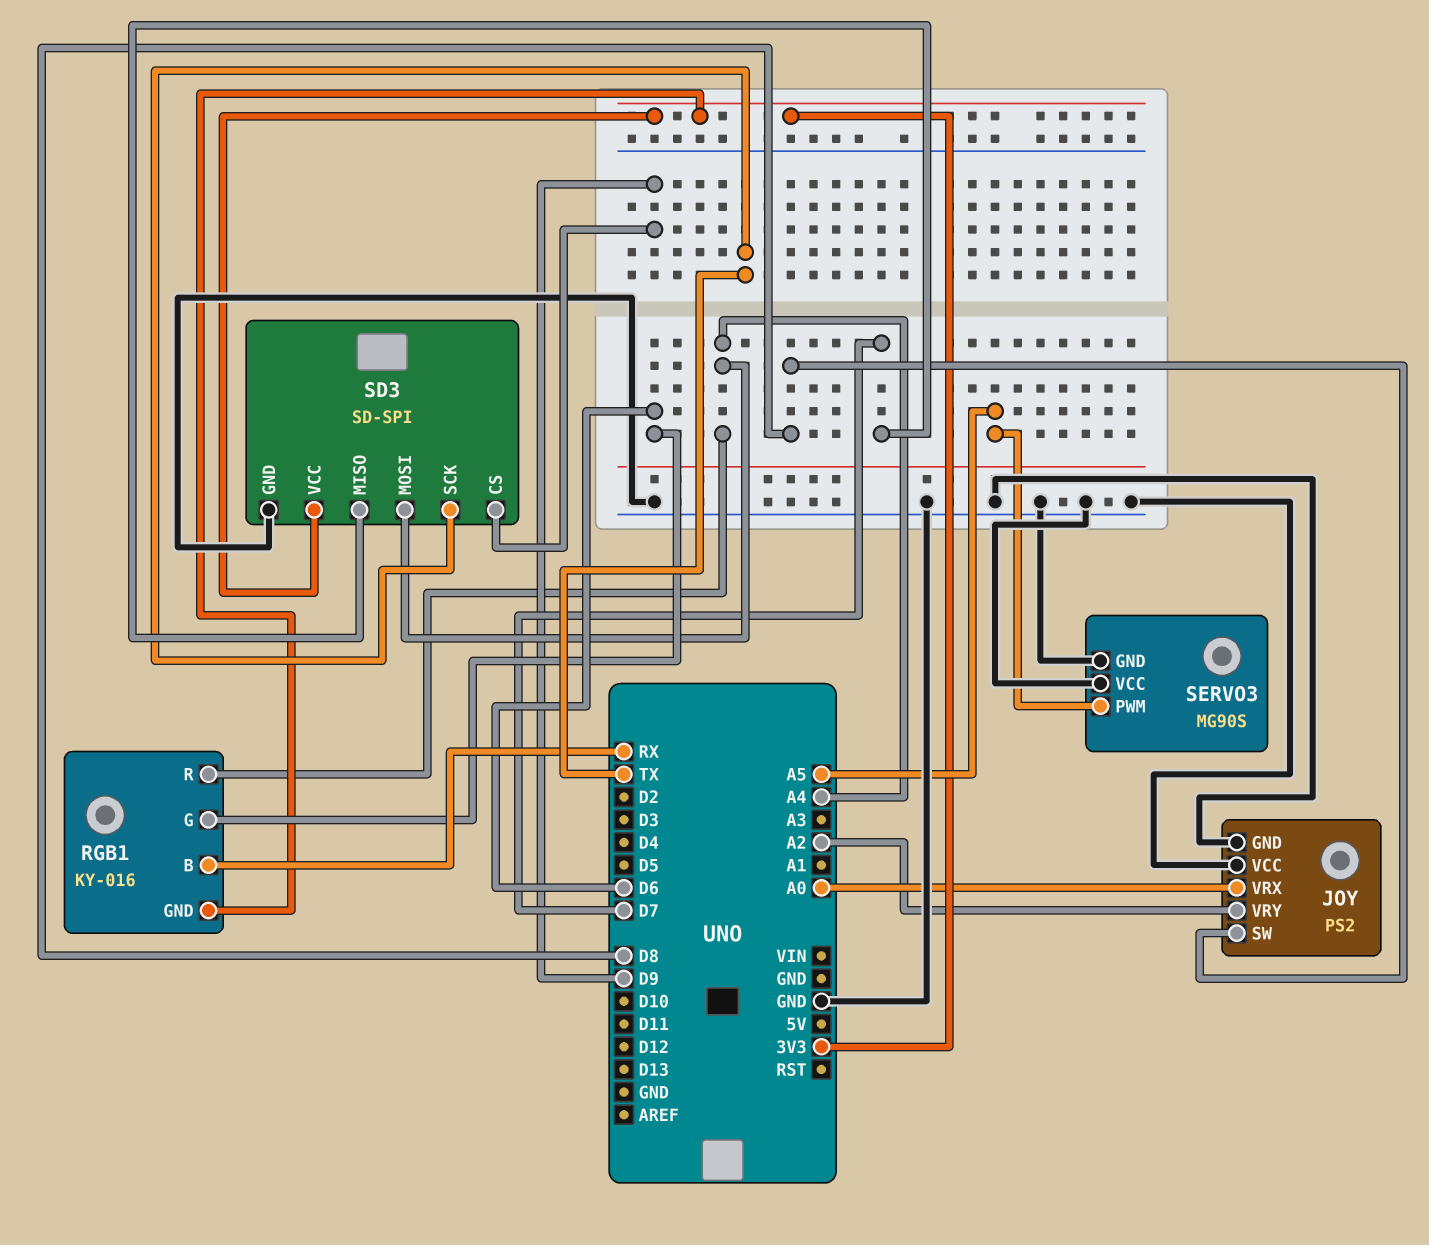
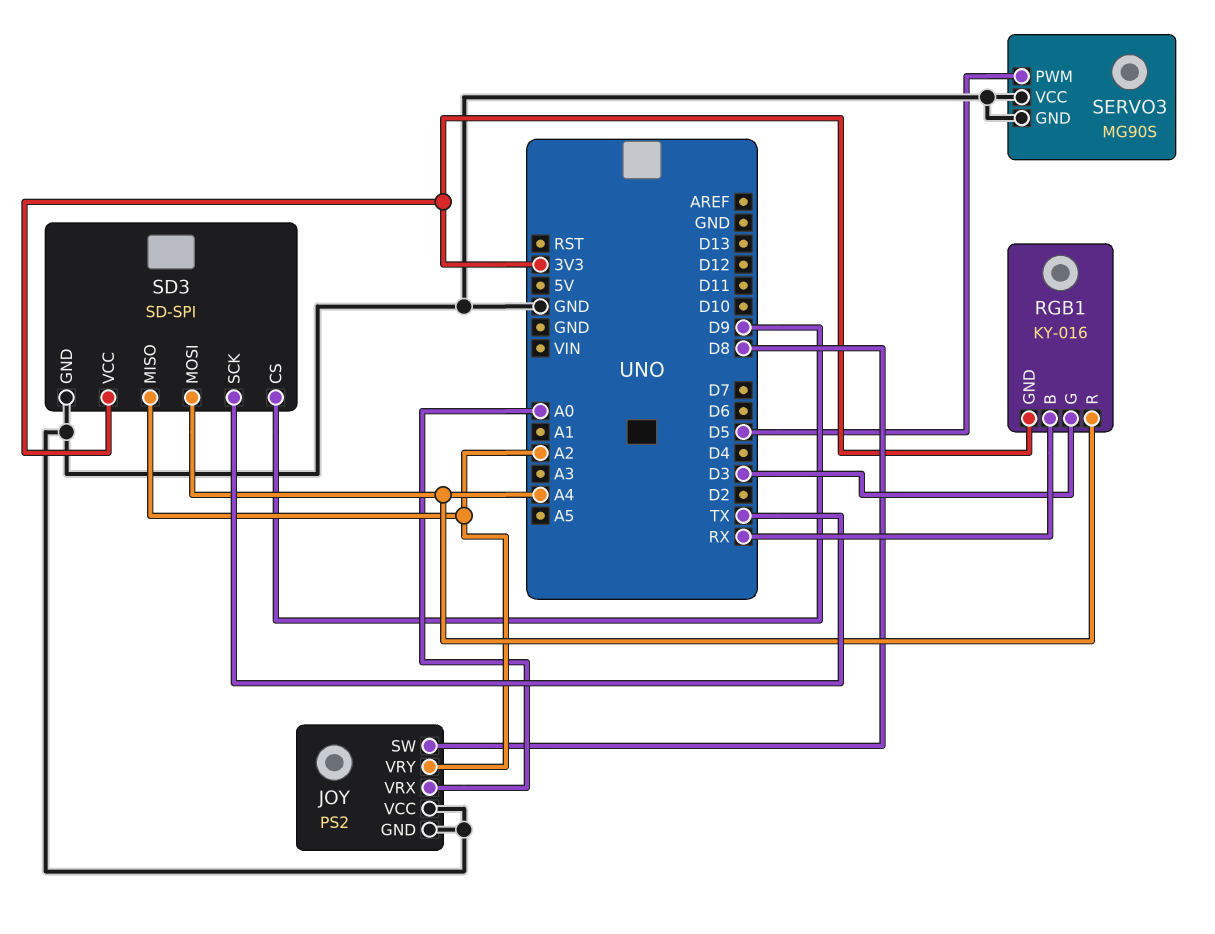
RGB1 pin G: D6 -> D3
SD3 pin MISO: D7 -> A2
SERVO3 pin PWM: A5 -> D5

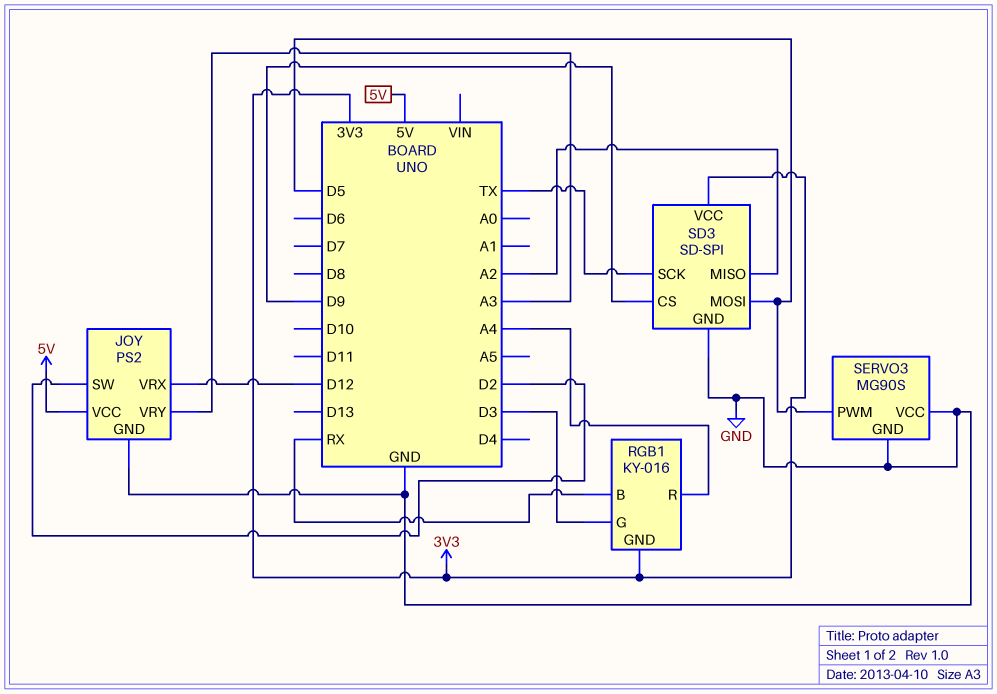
JOY pin SW: D8 -> D2
JOY pin VCC: GND -> 5V
JOY pin VRX: A0 -> D12
JOY pin VRY: A2 -> A3
SD3 pin MOSI: A4 -> D5

